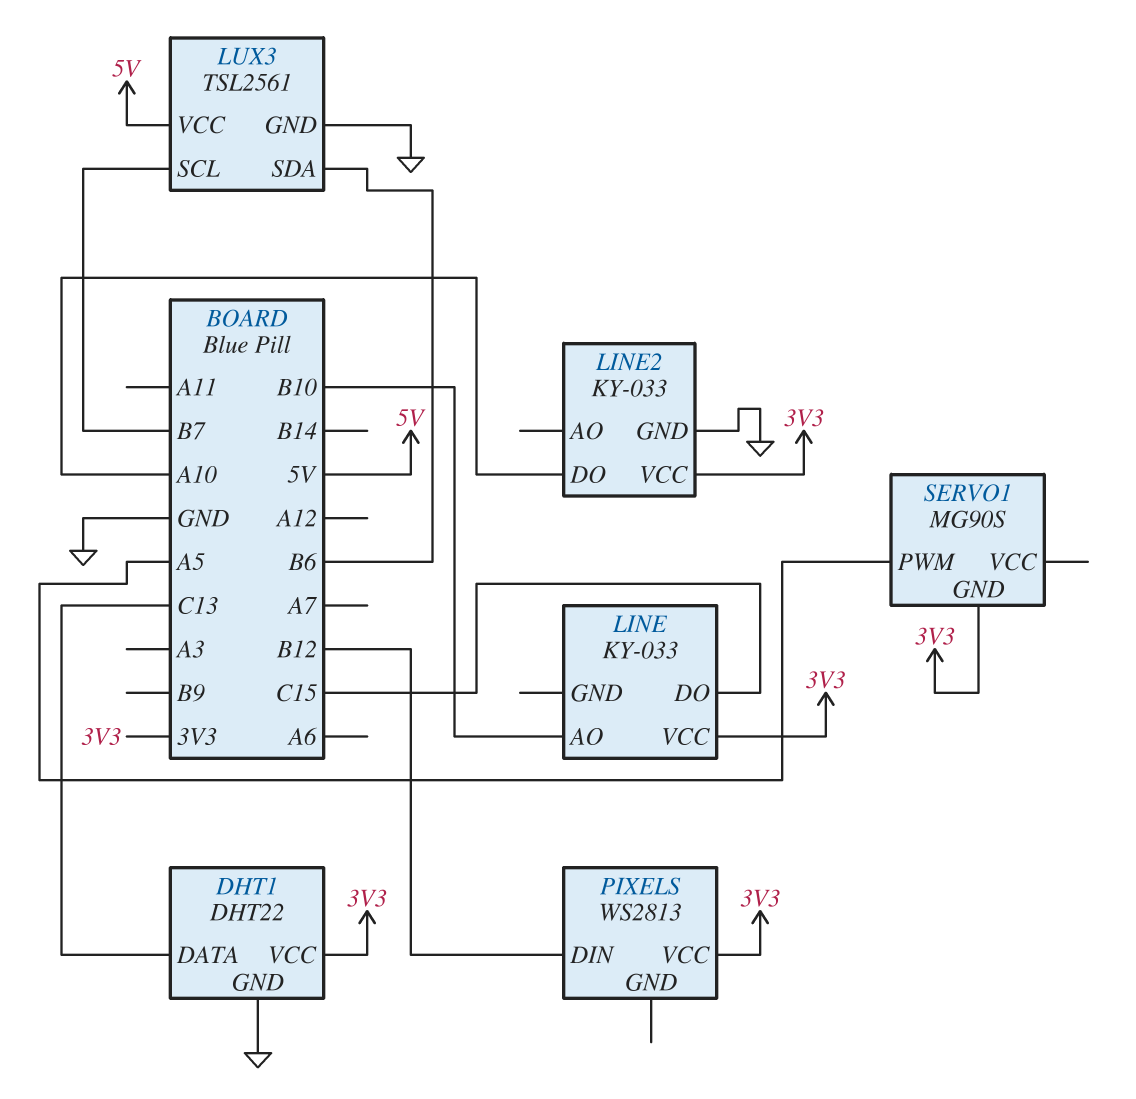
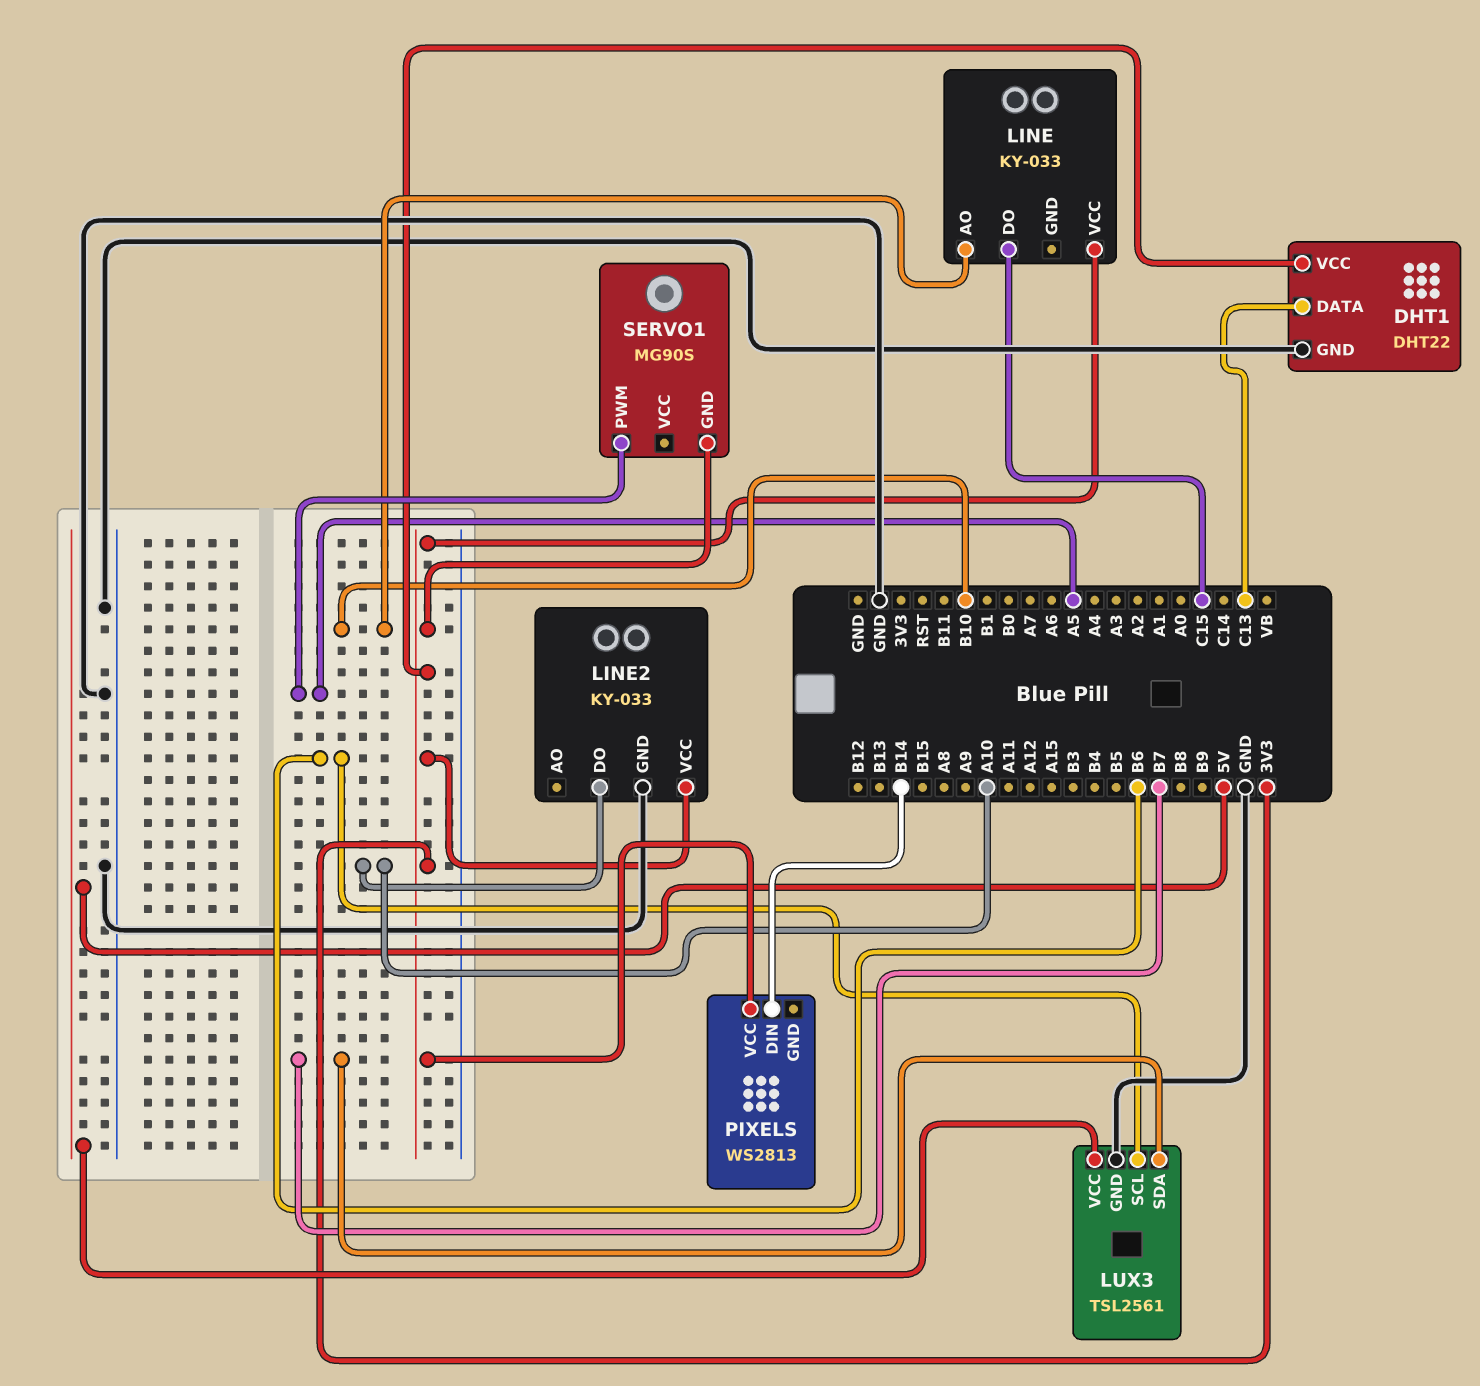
LUX3 pin SCL: B7 -> B6
LUX3 pin SDA: B6 -> B7
PIXELS pin DIN: B12 -> B14

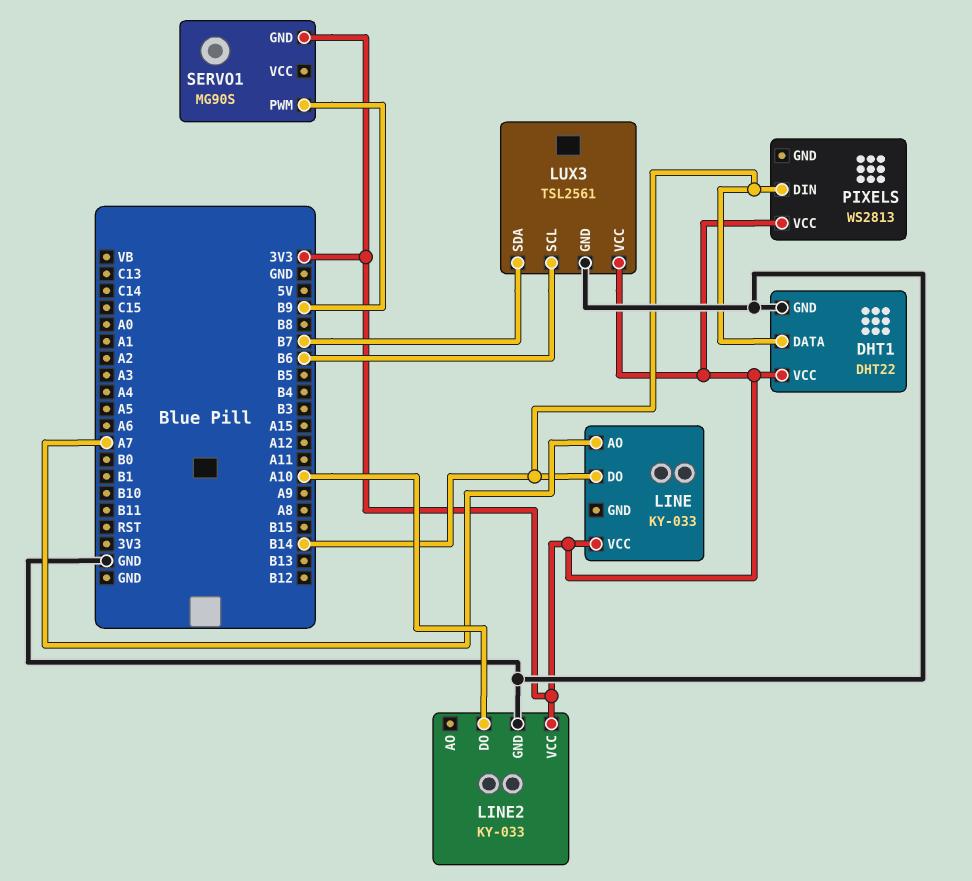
DHT1 pin DATA: C13 -> B14
LINE pin AO: B10 -> A7
LINE pin DO: C15 -> B14
LUX3 pin VCC: 5V -> 3V3
SERVO1 pin PWM: A5 -> B9

